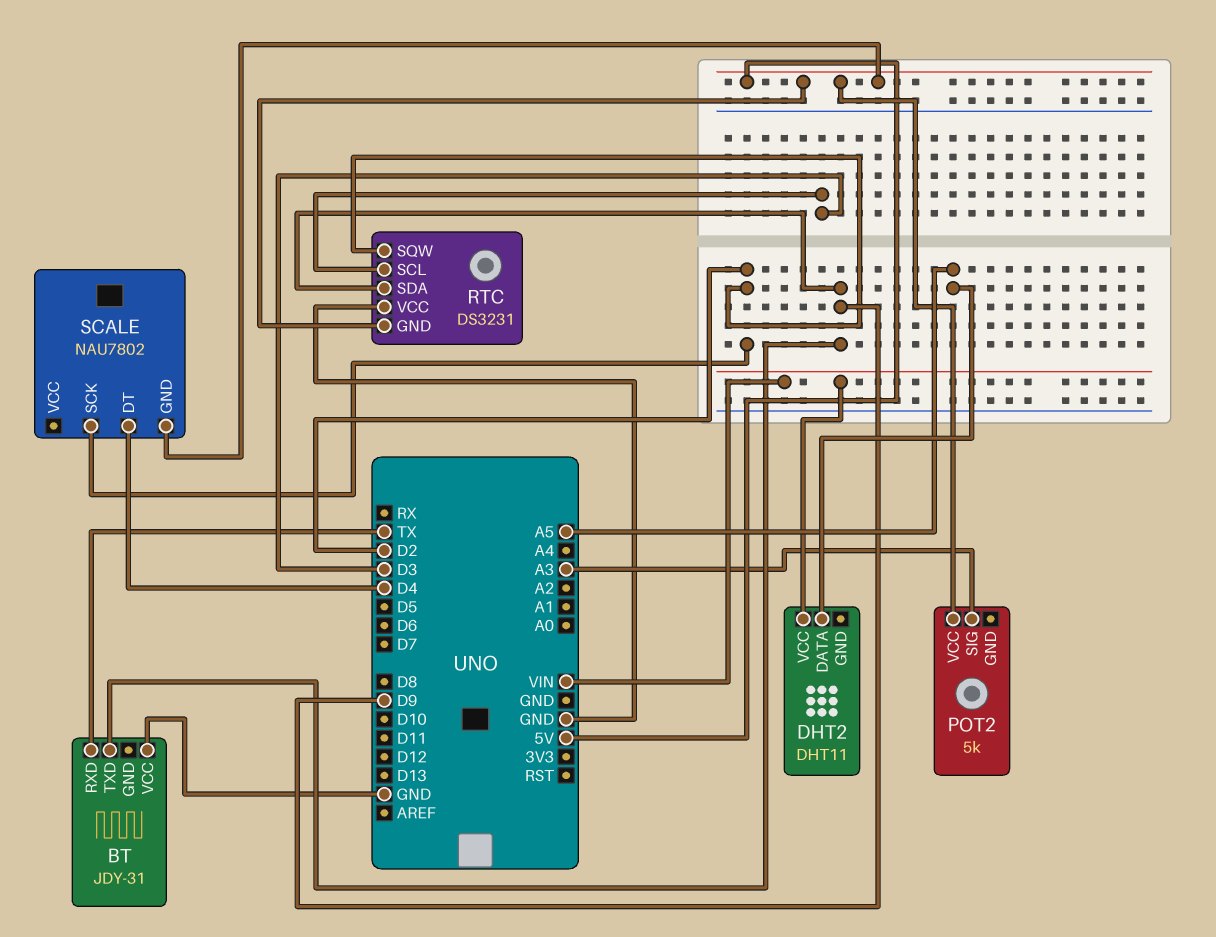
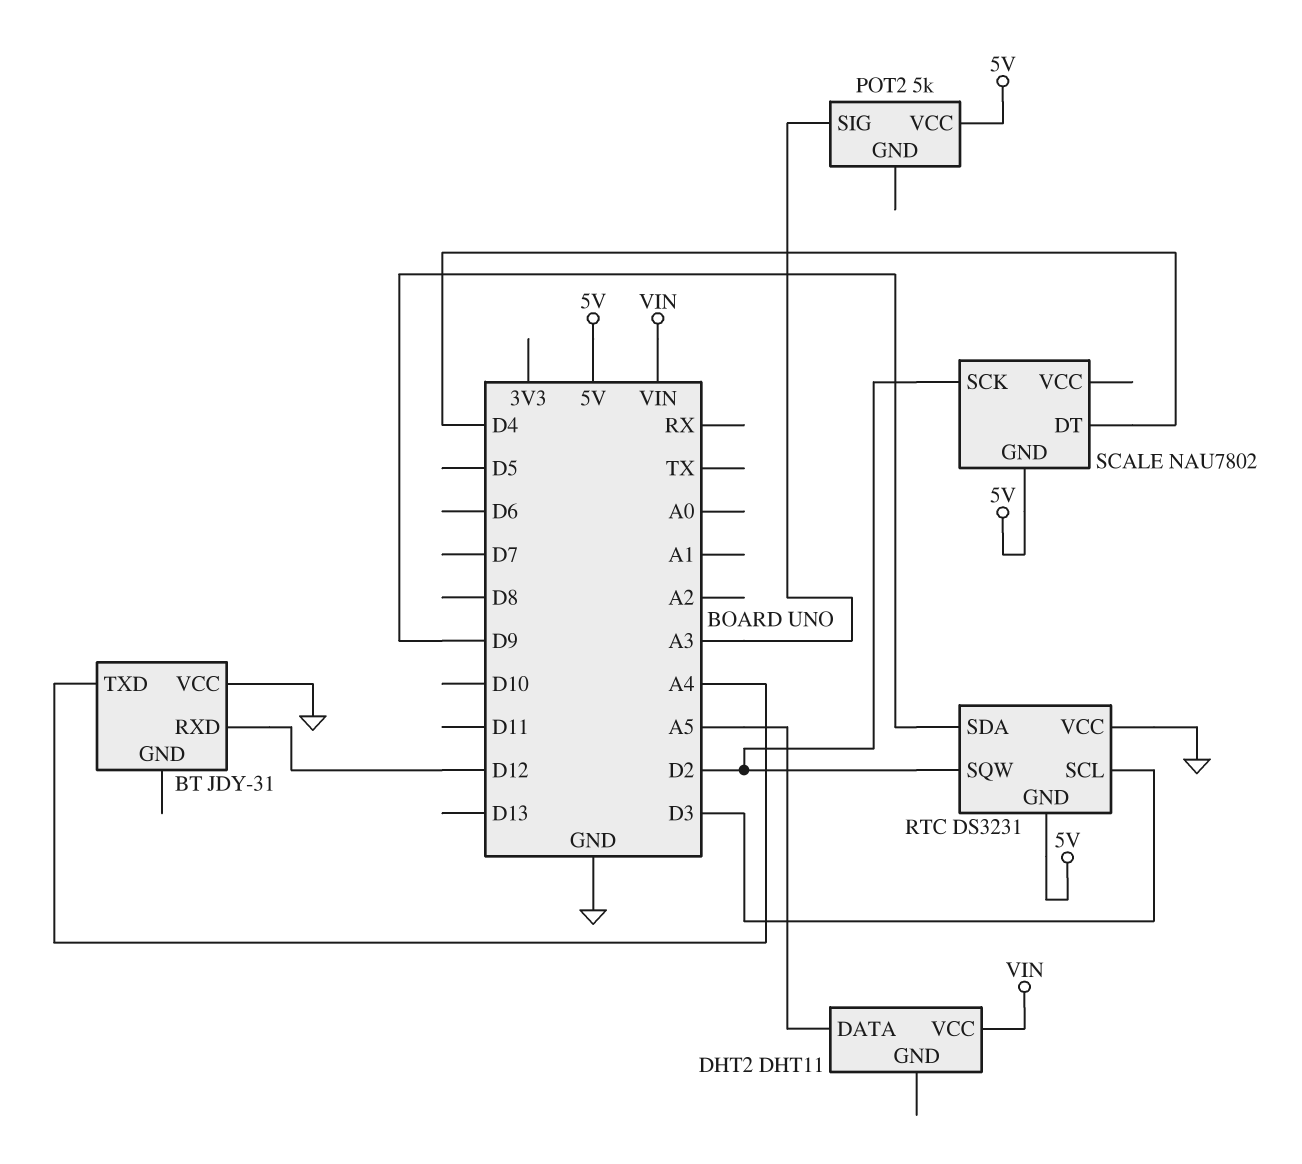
BT pin RXD: TX -> D12
BT pin TXD: D9 -> A4

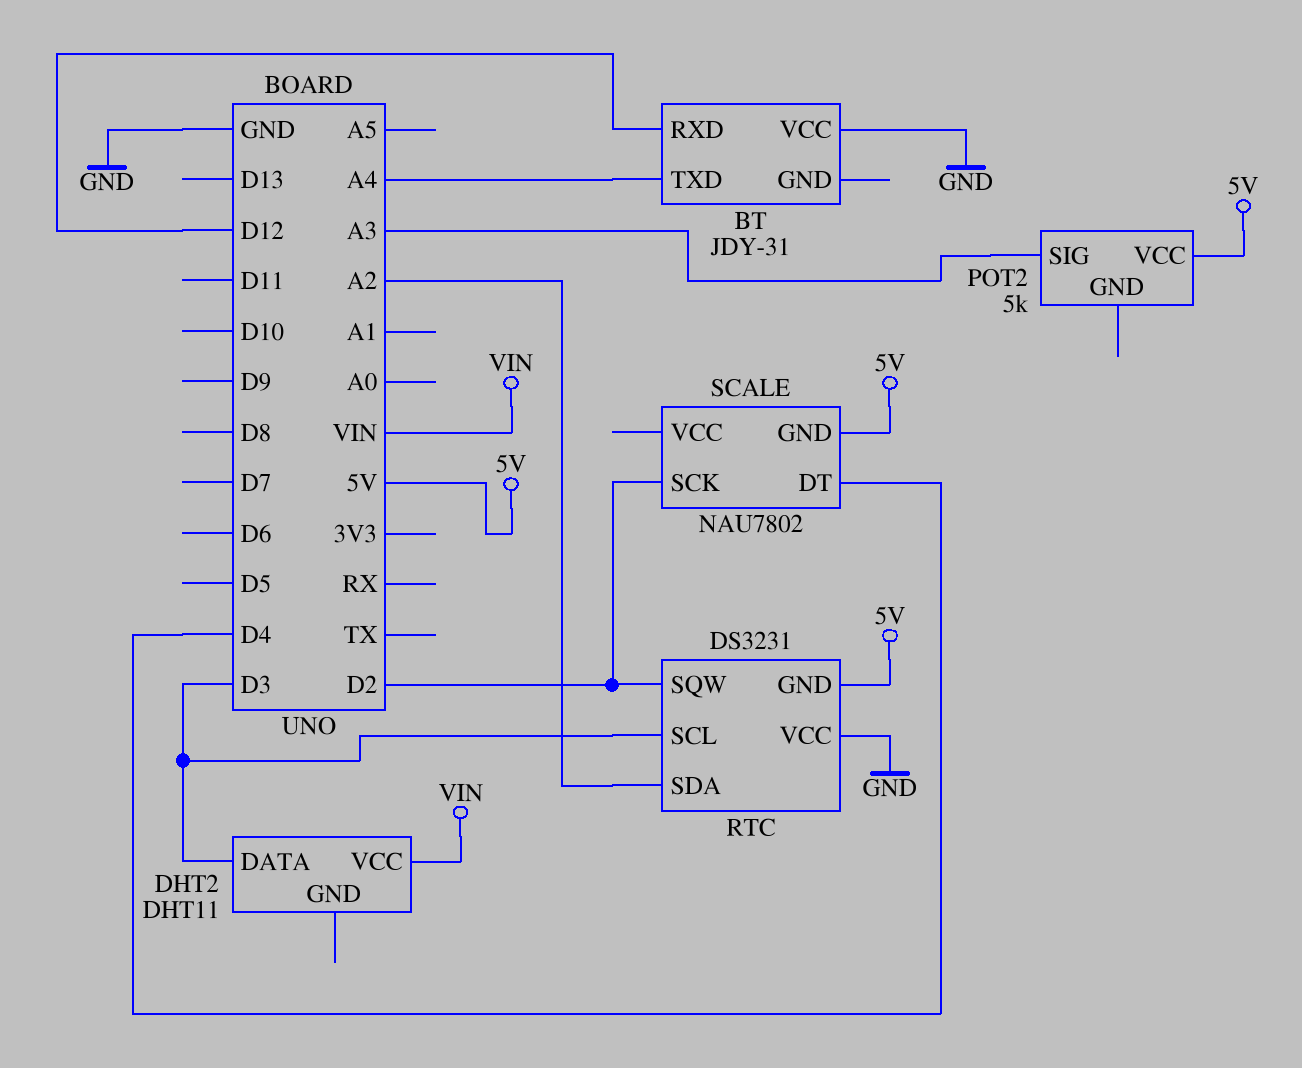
DHT2 pin DATA: A5 -> D3
RTC pin SDA: D9 -> A2

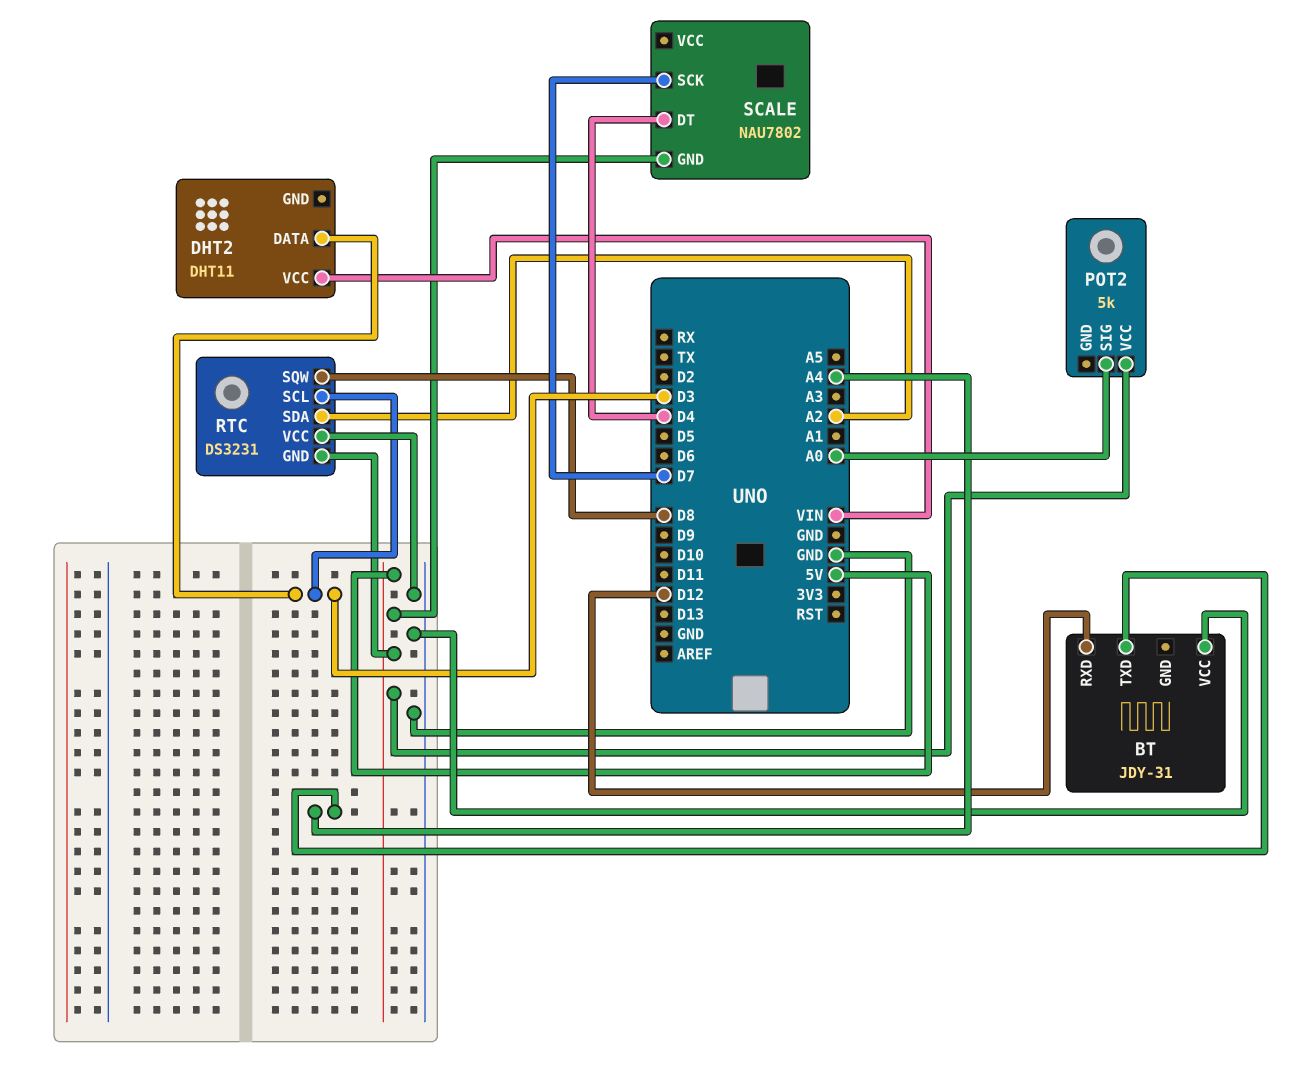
POT2 pin SIG: A3 -> A0
RTC pin SQW: D2 -> D8
SCALE pin SCK: D2 -> D7

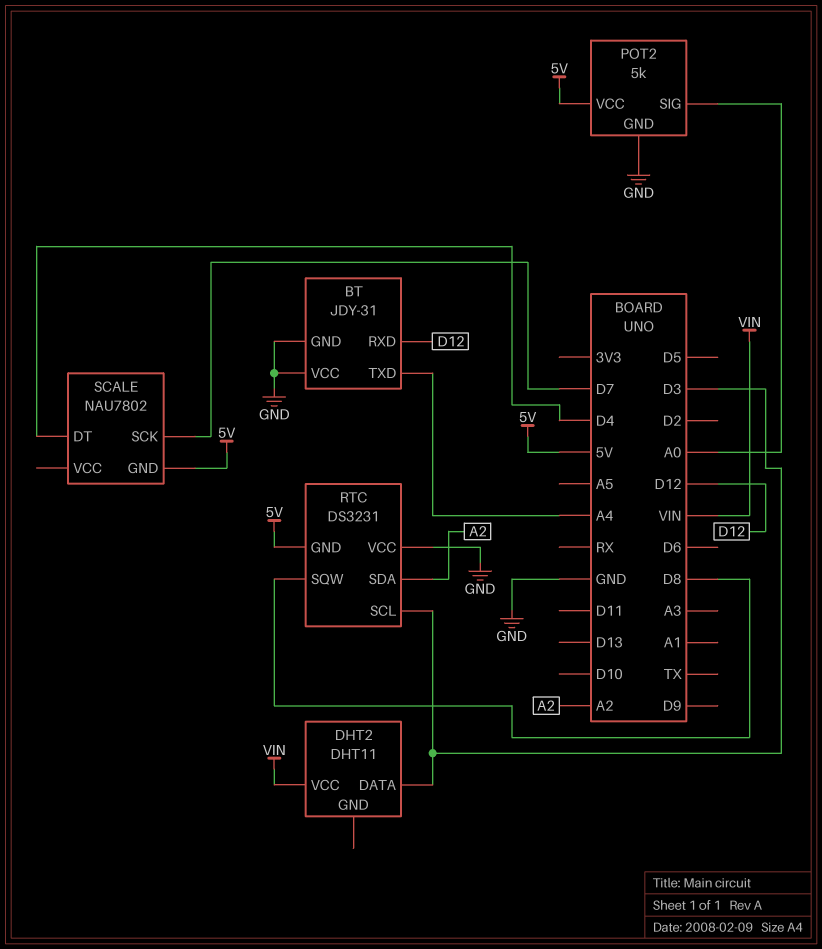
BT pin GND: none -> GND
POT2 pin GND: none -> GND

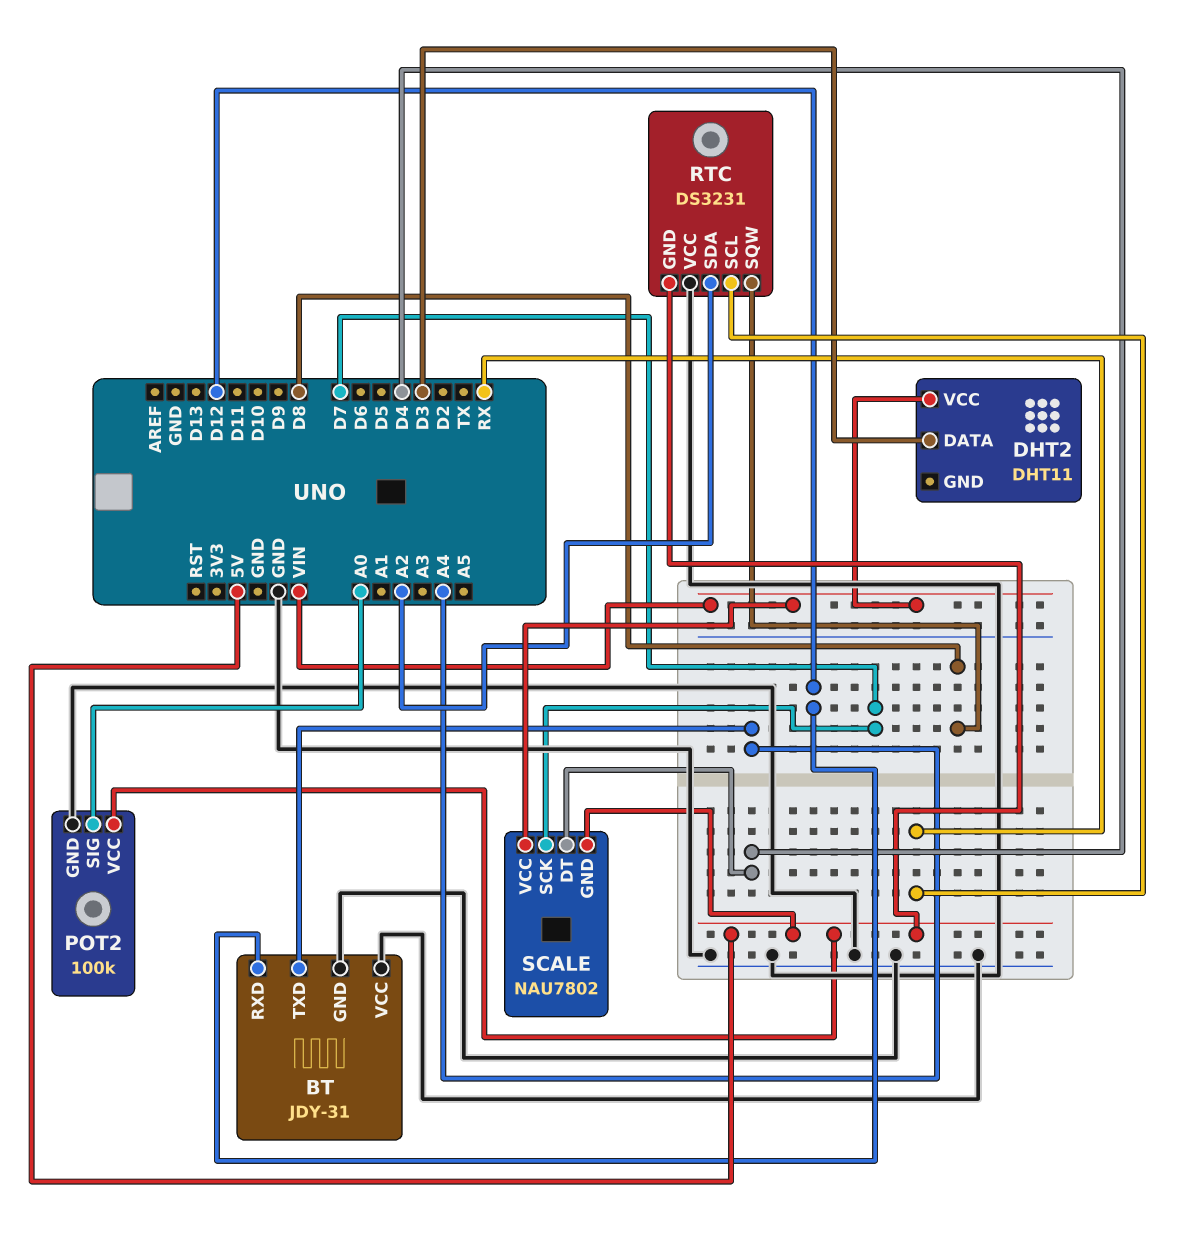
POT2: 5k -> 100k
RTC pin SCL: D3 -> RX
SCALE pin VCC: none -> VIN

